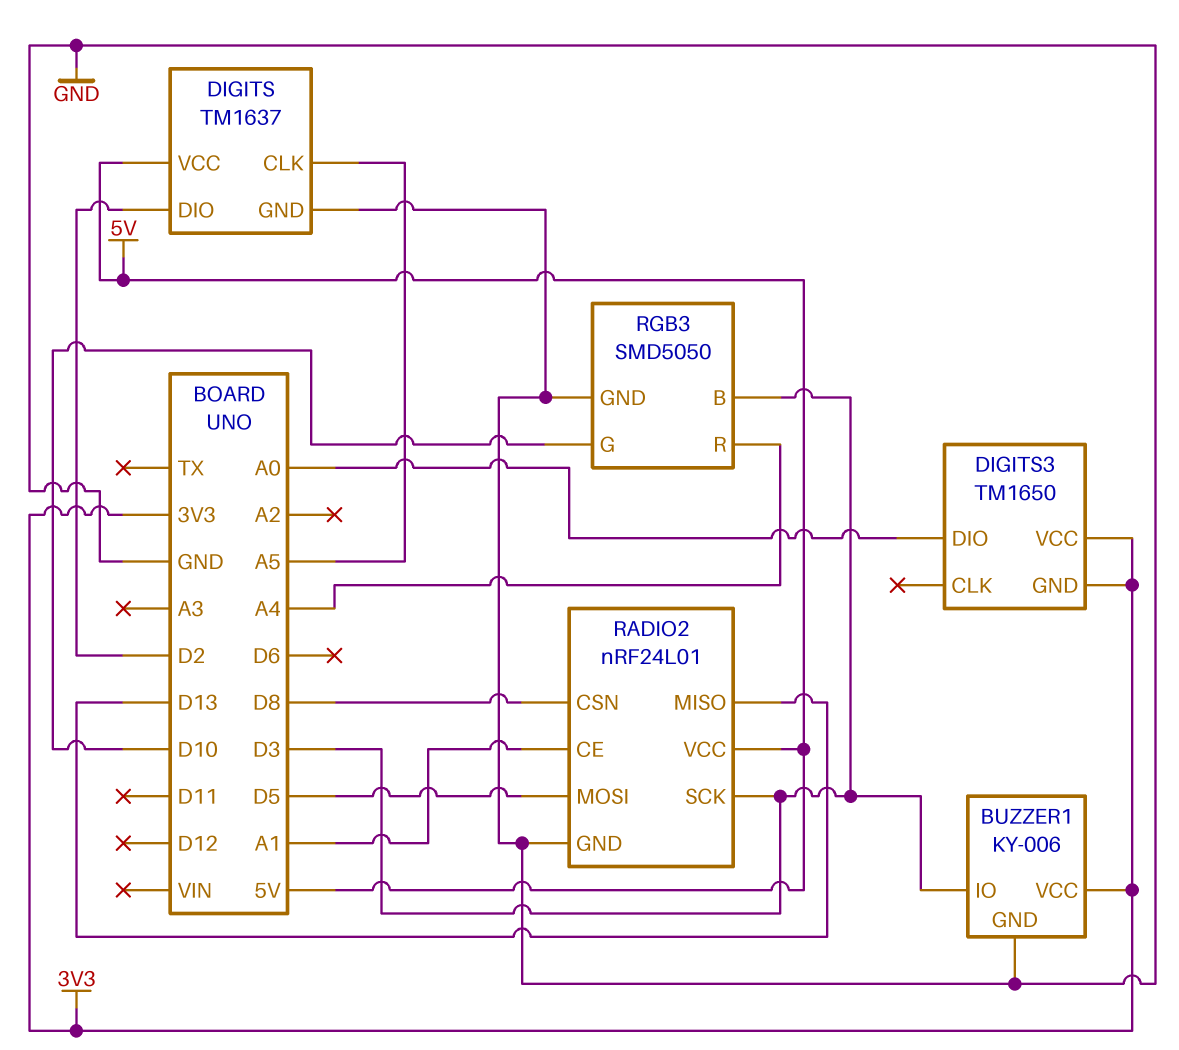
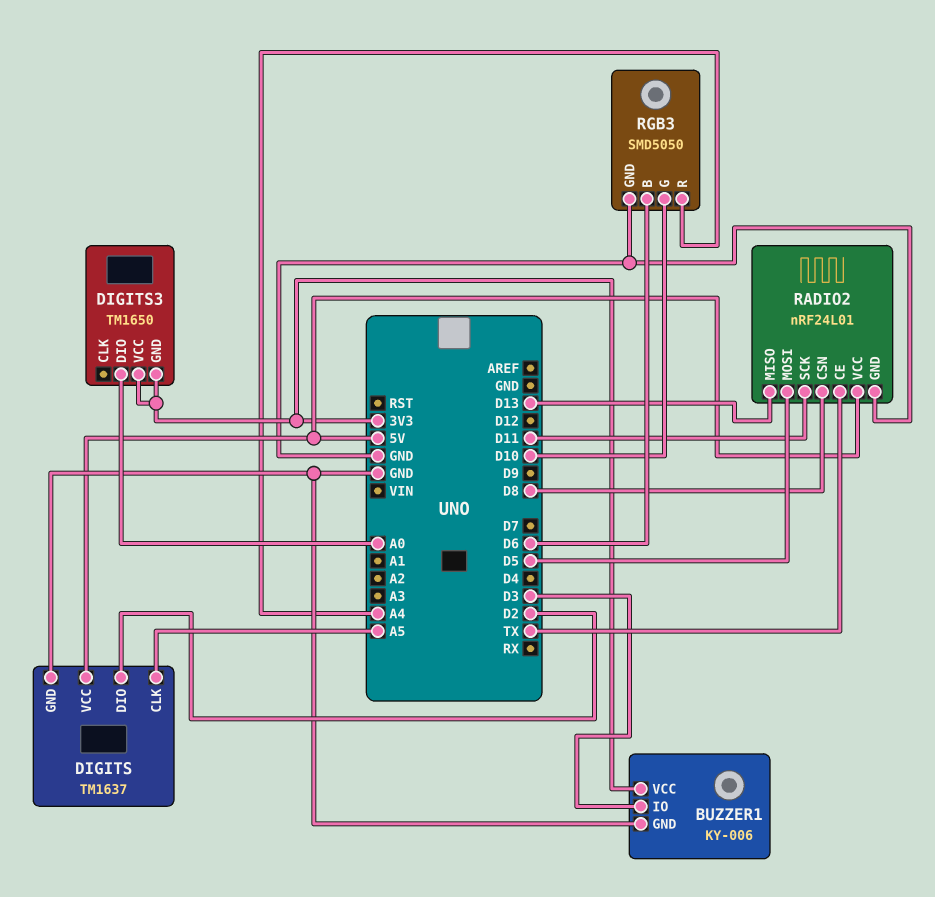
RADIO2 pin CE: A1 -> TX
RADIO2 pin SCK: D3 -> D11
RGB3 pin B: D3 -> D6

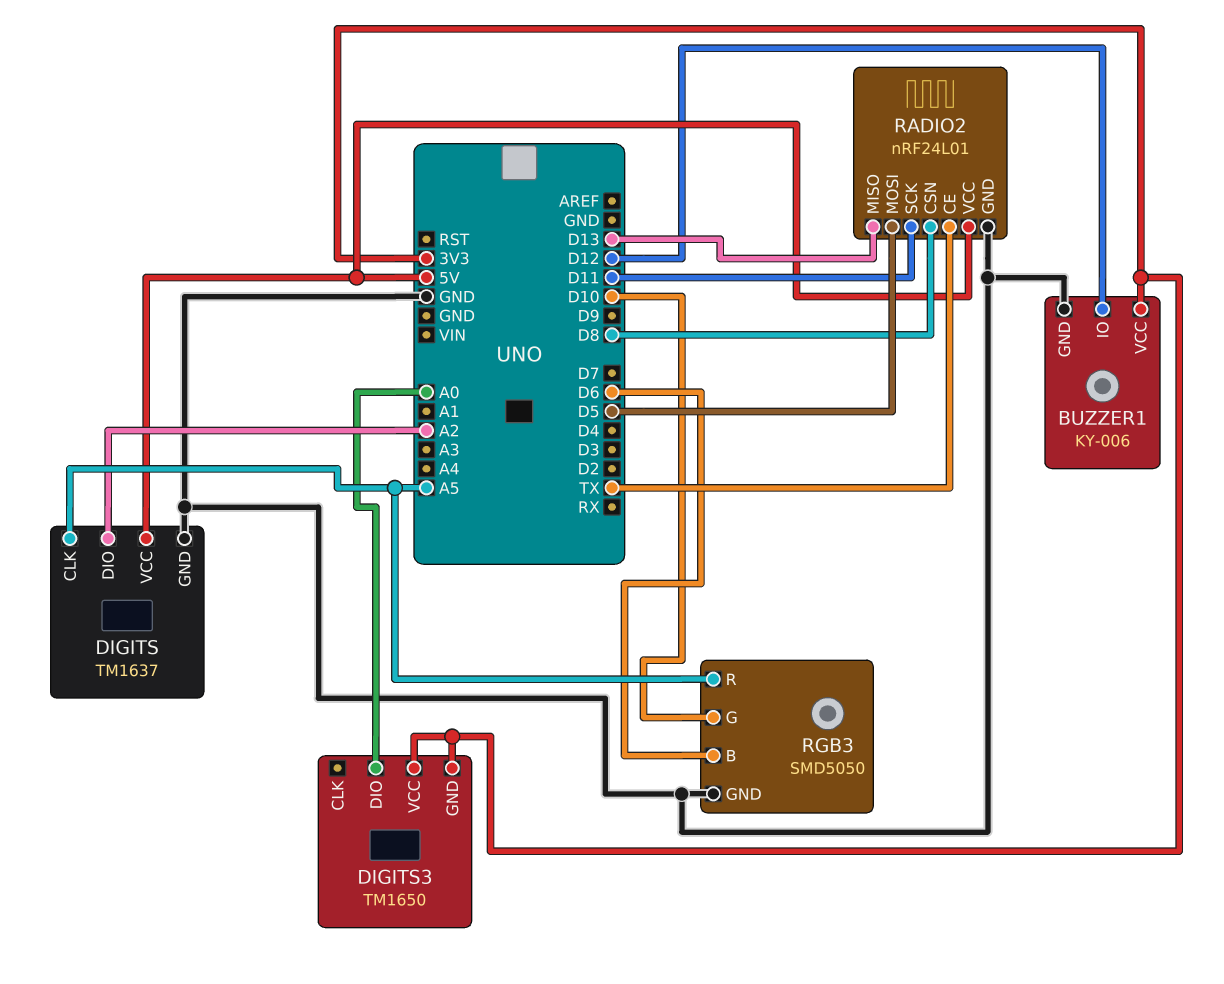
BUZZER1 pin IO: D3 -> D12
DIGITS pin DIO: D2 -> A2
RGB3 pin R: A4 -> A5

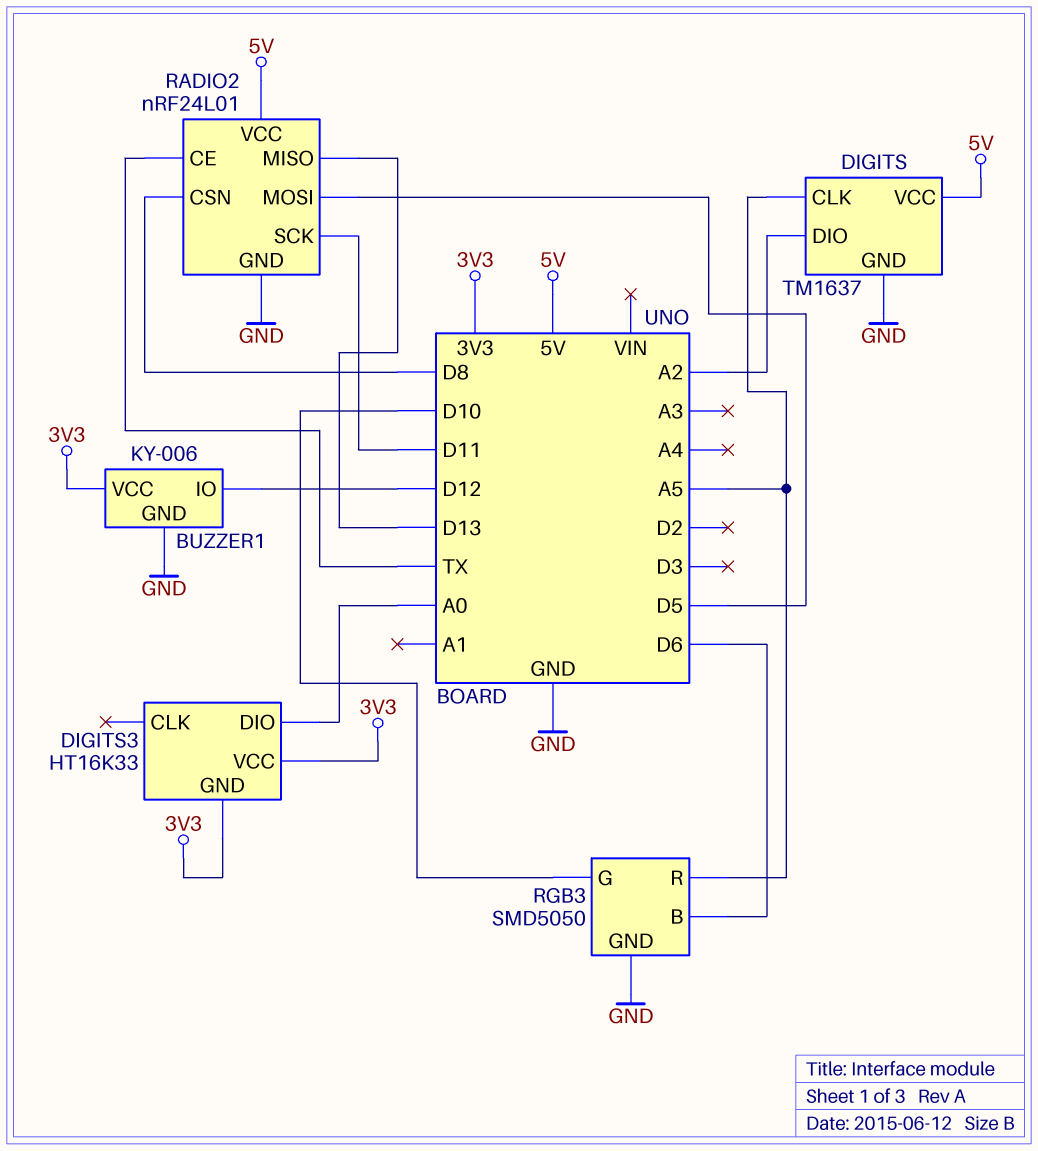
DIGITS3: TM1650 -> HT16K33

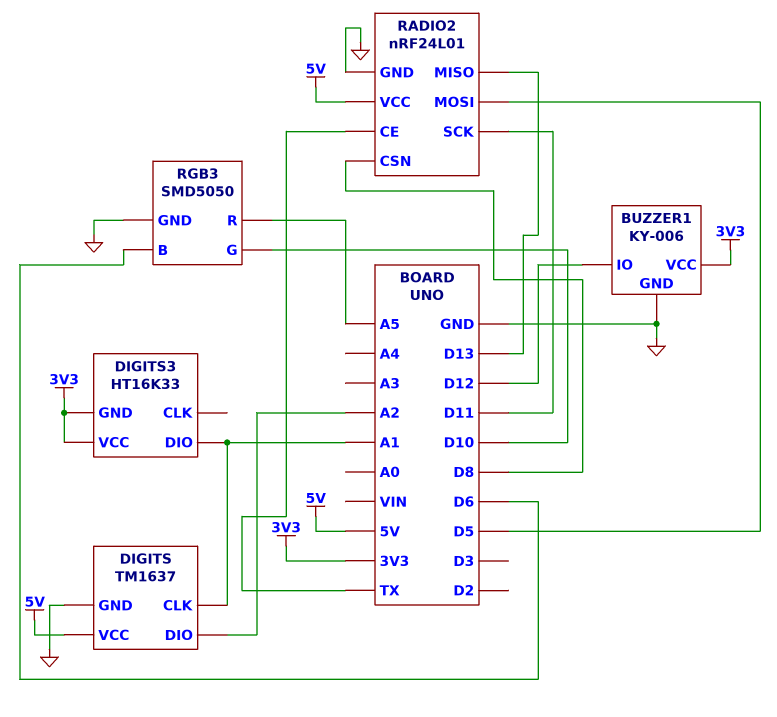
DIGITS pin CLK: A5 -> A1
DIGITS3 pin DIO: A0 -> A1

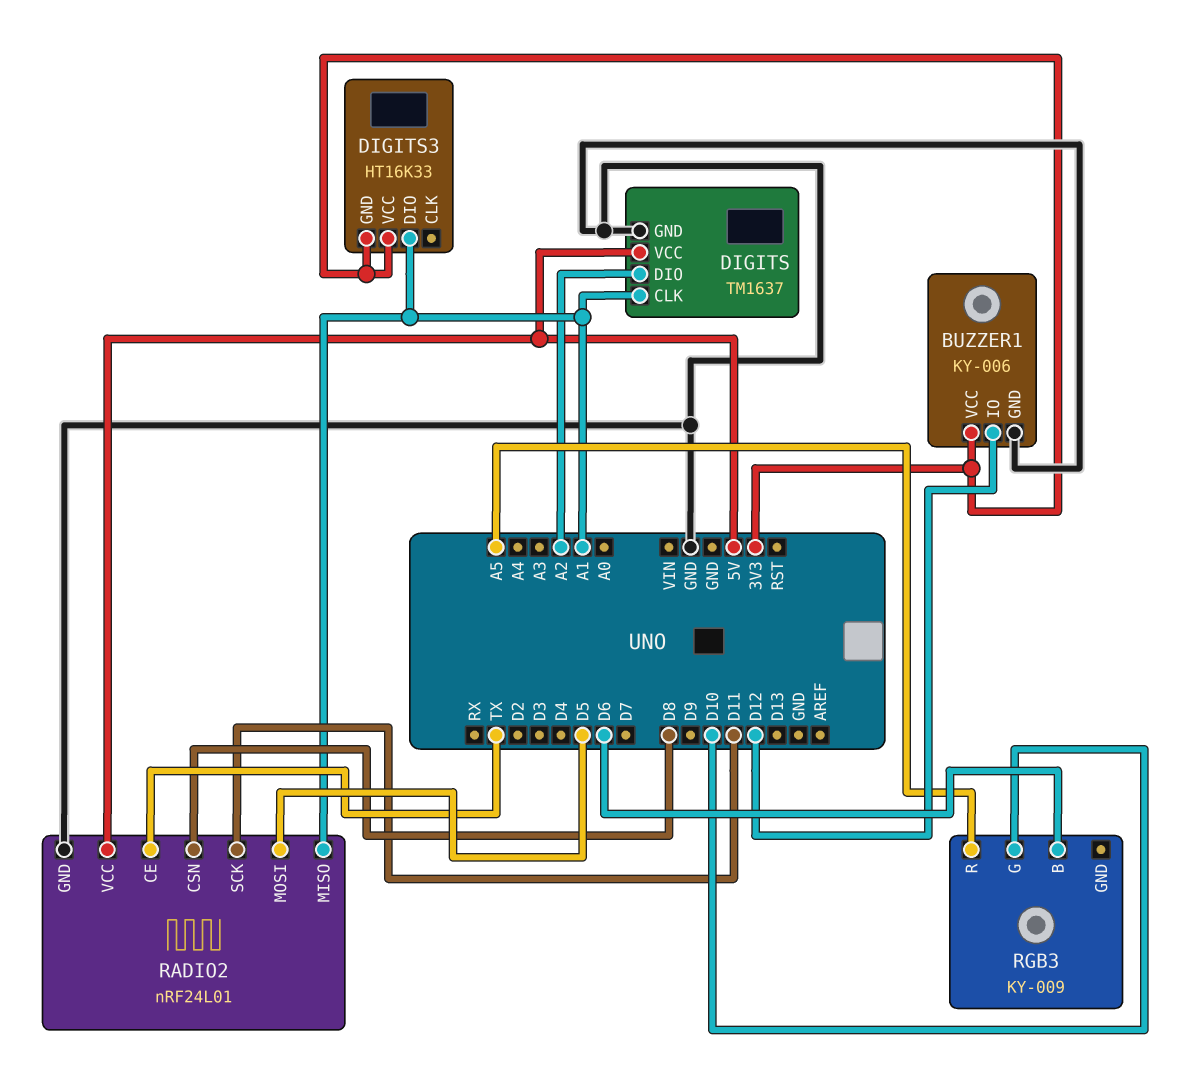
RADIO2 pin MISO: D13 -> A1
RGB3: SMD5050 -> KY-009
RGB3 pin GND: GND -> none

